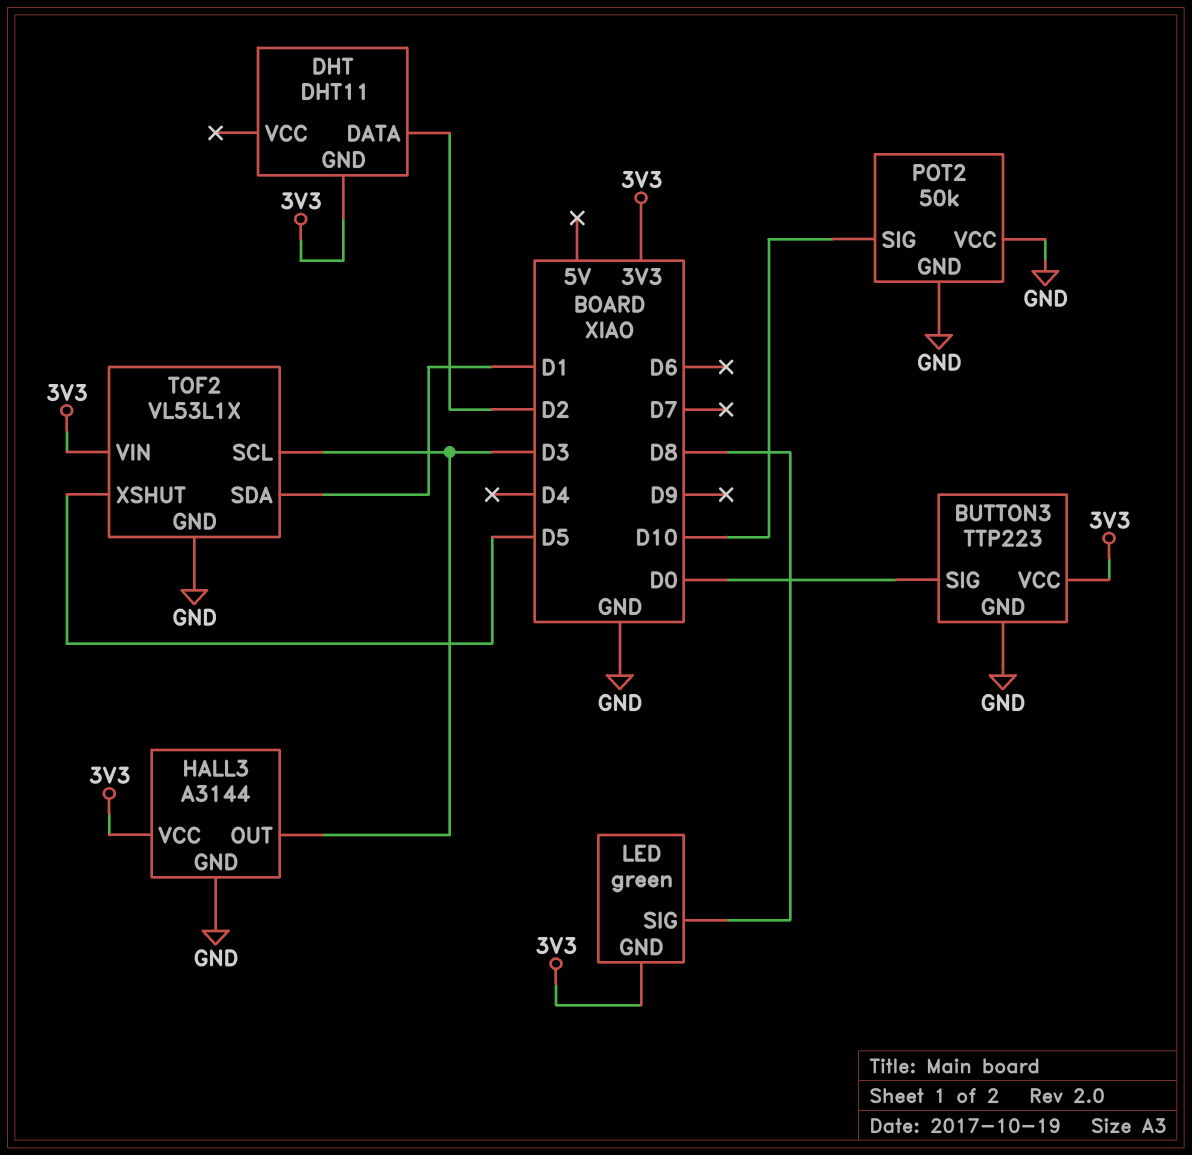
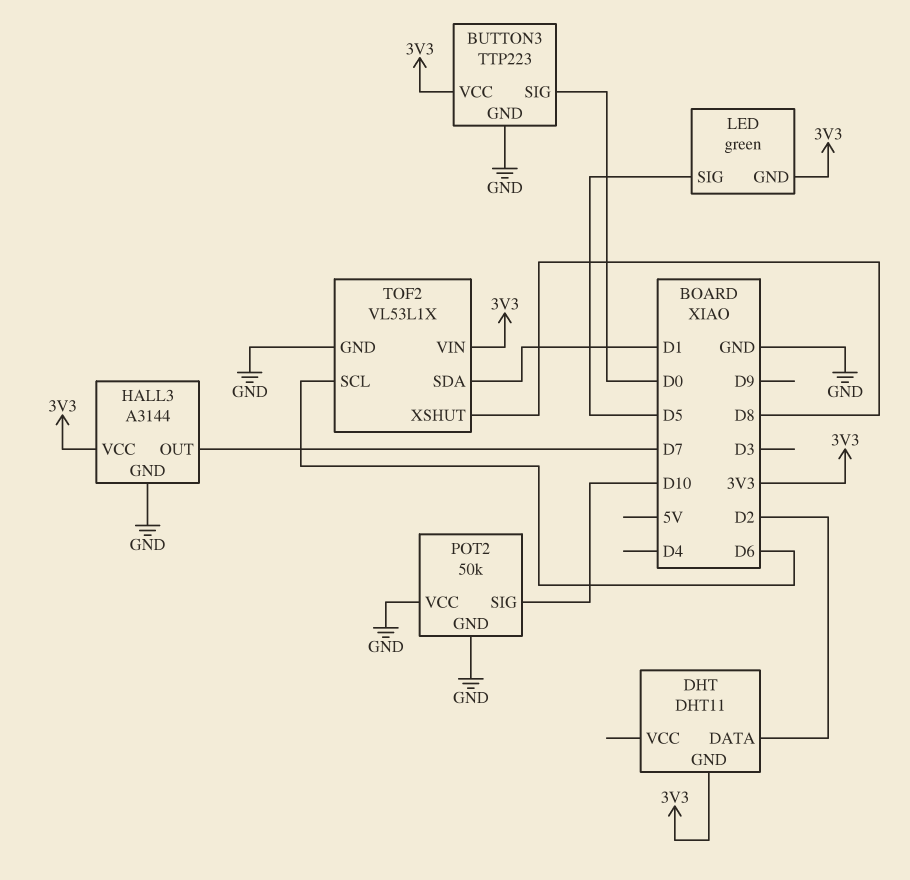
HALL3 pin OUT: D3 -> D7
LED pin SIG: D8 -> D5
TOF2 pin SCL: D3 -> D6
TOF2 pin XSHUT: D5 -> D8

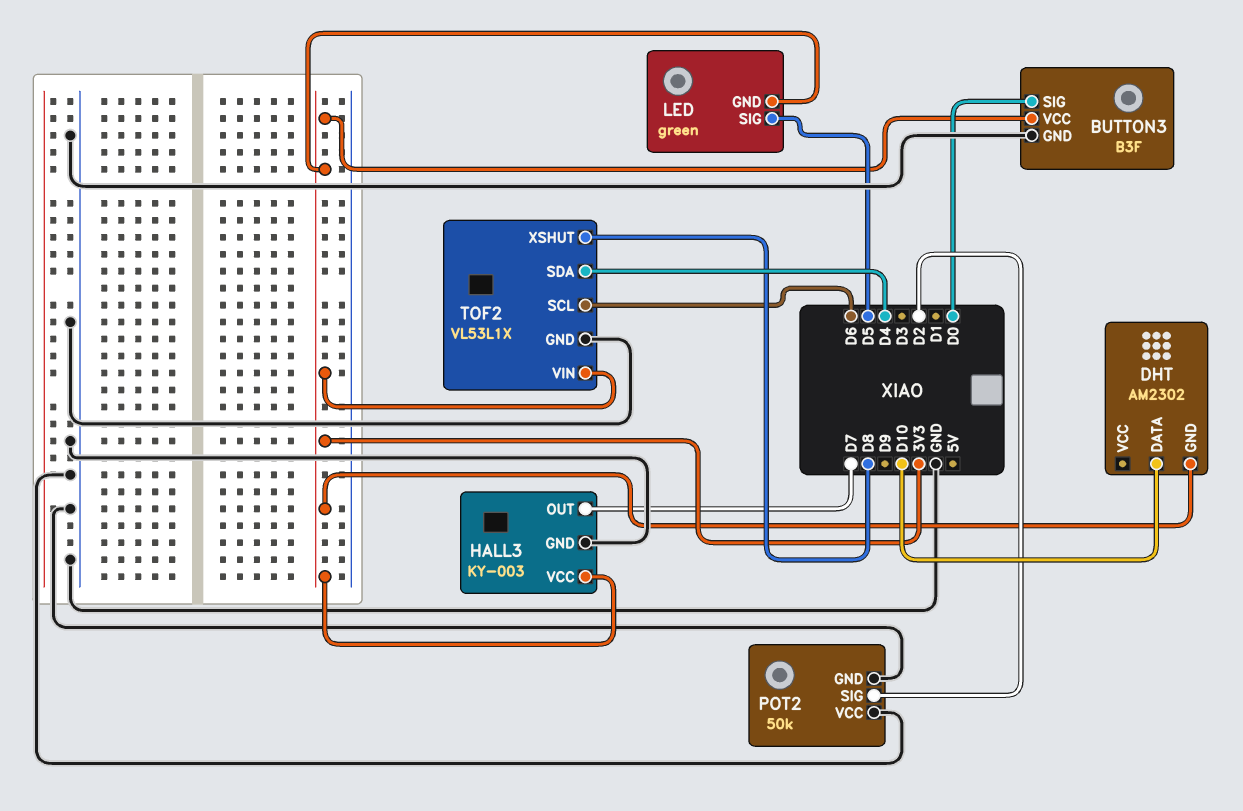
BUTTON3: TTP223 -> B3F
DHT: DHT11 -> AM2302
DHT pin DATA: D2 -> D10
HALL3: A3144 -> KY-003
POT2 pin SIG: D10 -> D2
TOF2 pin SDA: D1 -> D4

